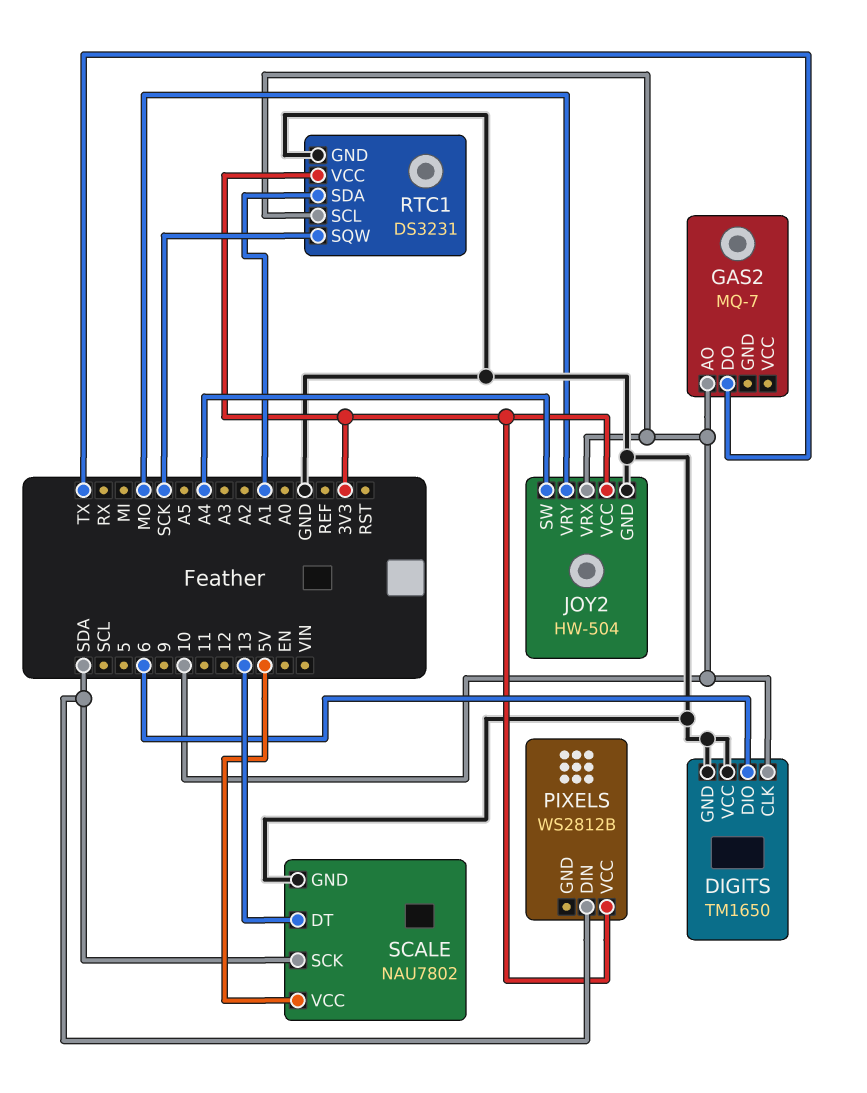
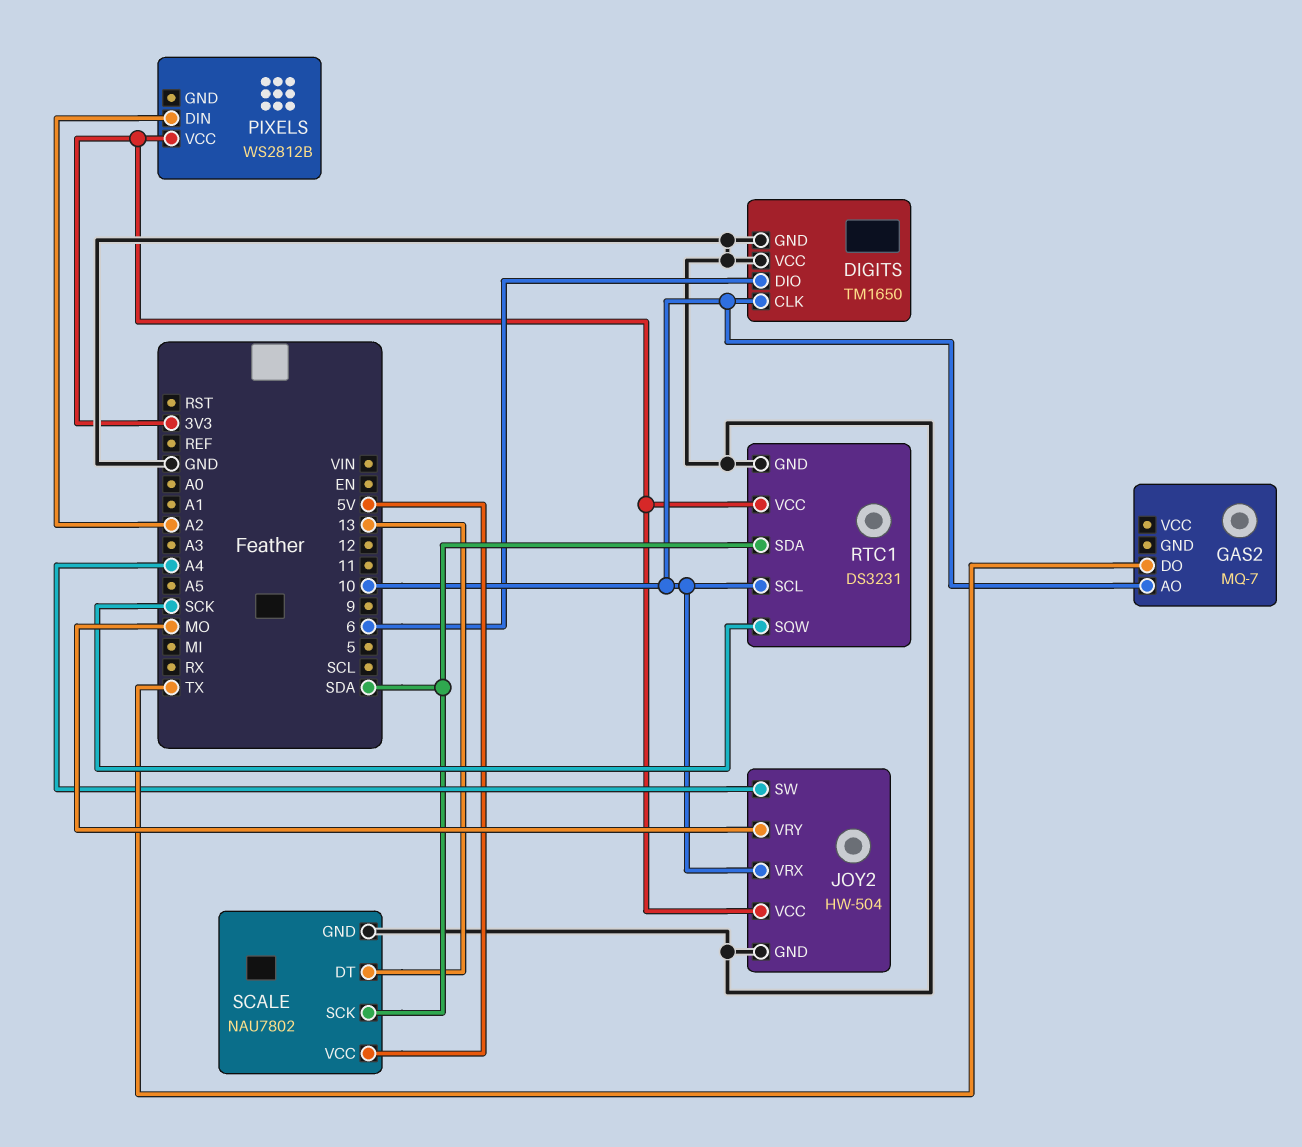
PIXELS pin DIN: SDA -> A2
RTC1 pin SDA: A1 -> SDA

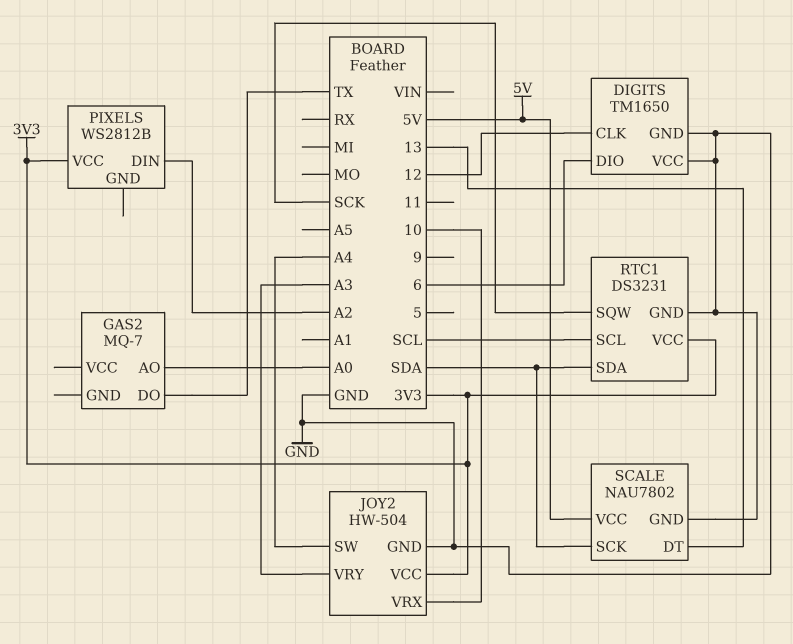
DIGITS pin CLK: 10 -> 12
GAS2 pin AO: 10 -> A0
JOY2 pin VRY: MO -> A3
RTC1 pin SCL: 10 -> SCL

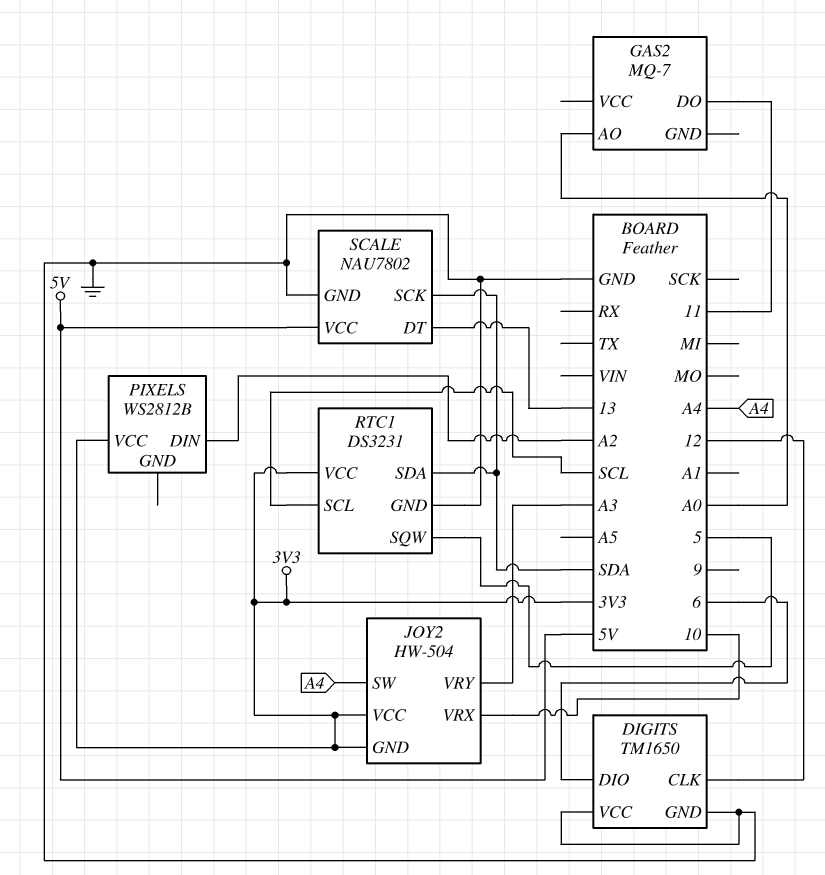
GAS2 pin DO: TX -> 11
JOY2 pin GND: GND -> 3V3
RTC1 pin SQW: SCK -> 5

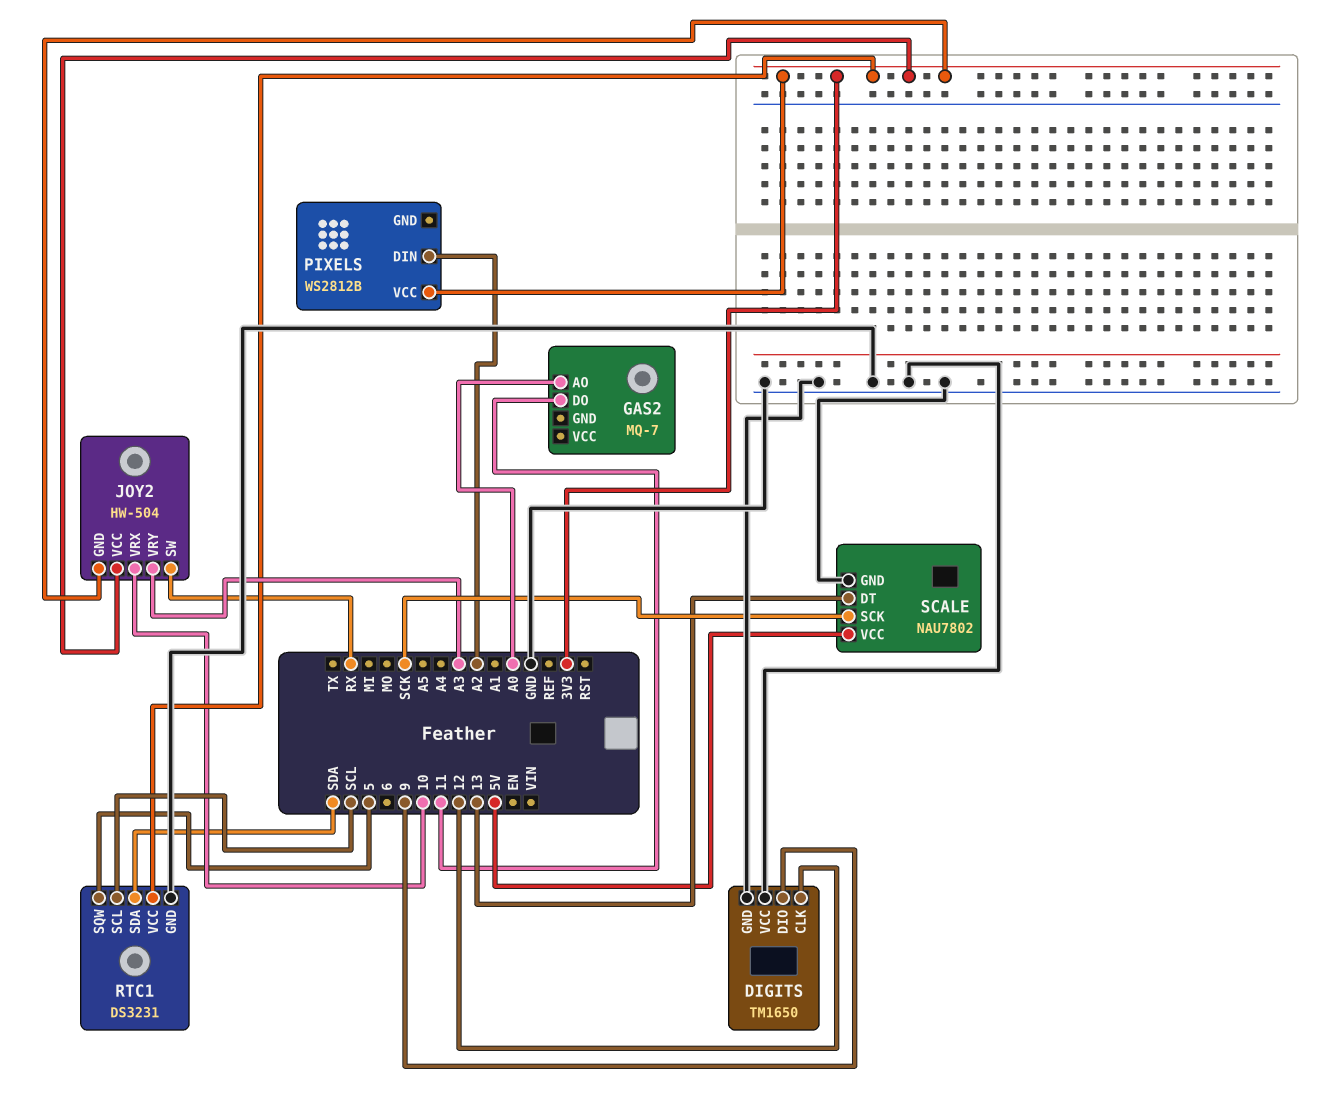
DIGITS pin DIO: 6 -> 9
JOY2 pin SW: A4 -> RX
SCALE pin SCK: SDA -> SCK

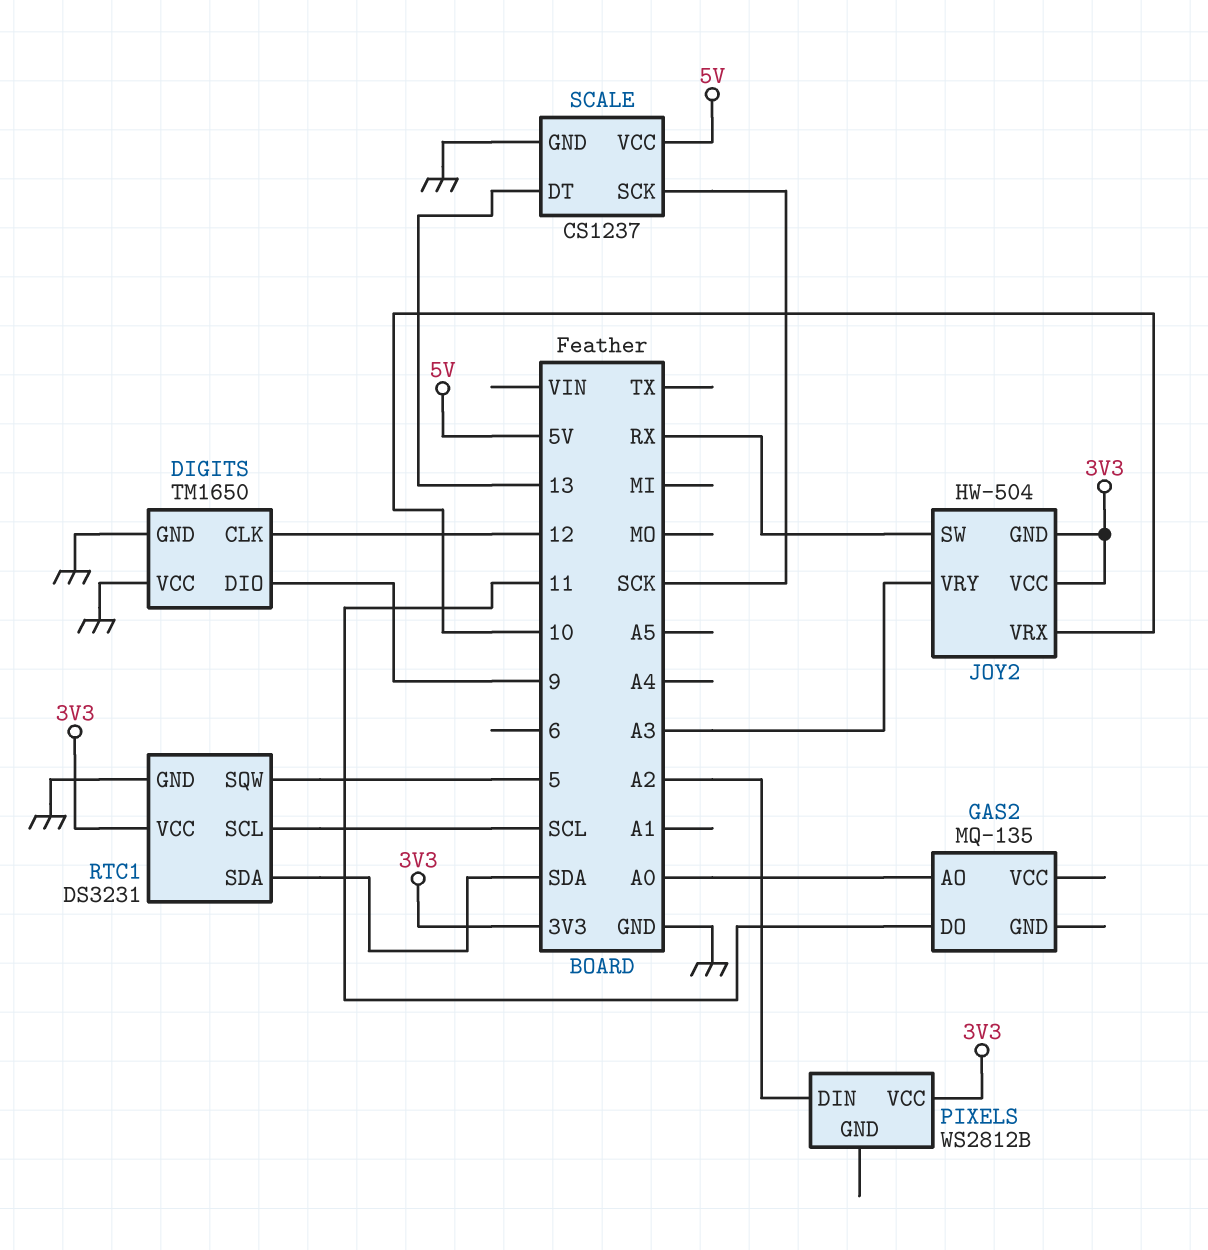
GAS2: MQ-7 -> MQ-135
SCALE: NAU7802 -> CS1237

